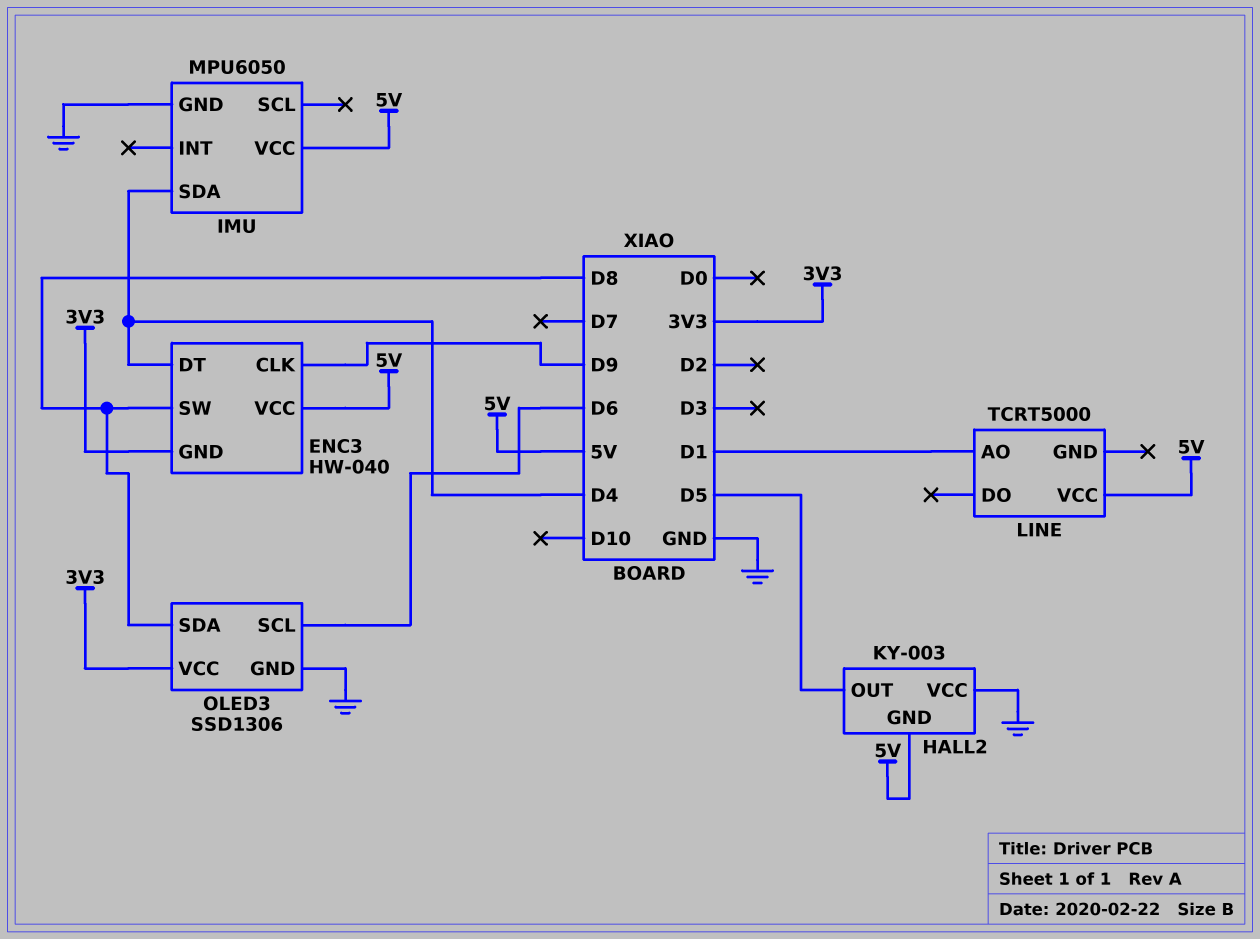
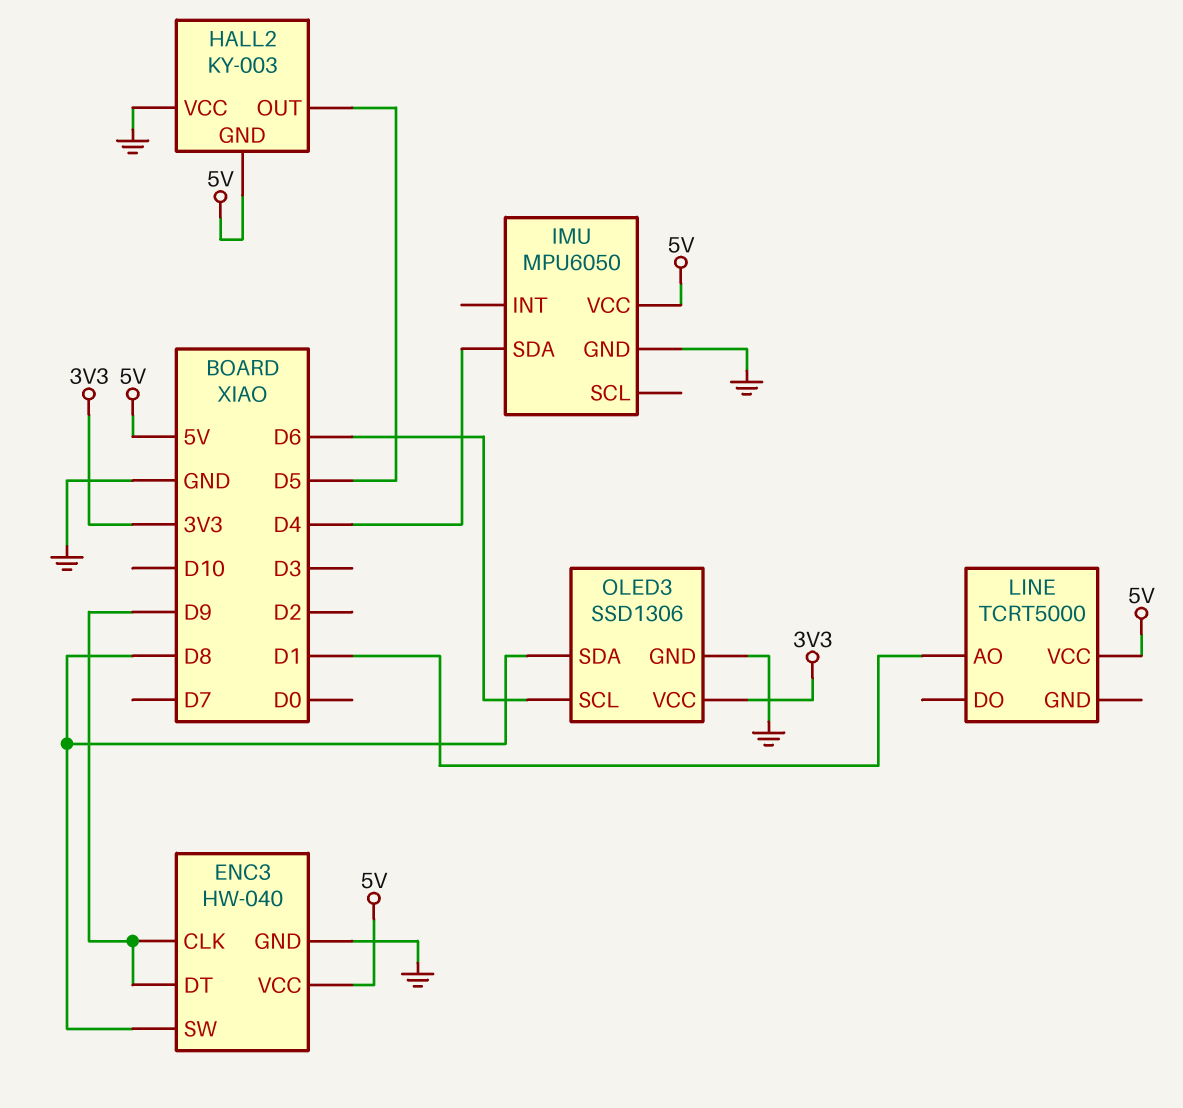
ENC3 pin DT: D4 -> D9
ENC3 pin GND: 3V3 -> GND

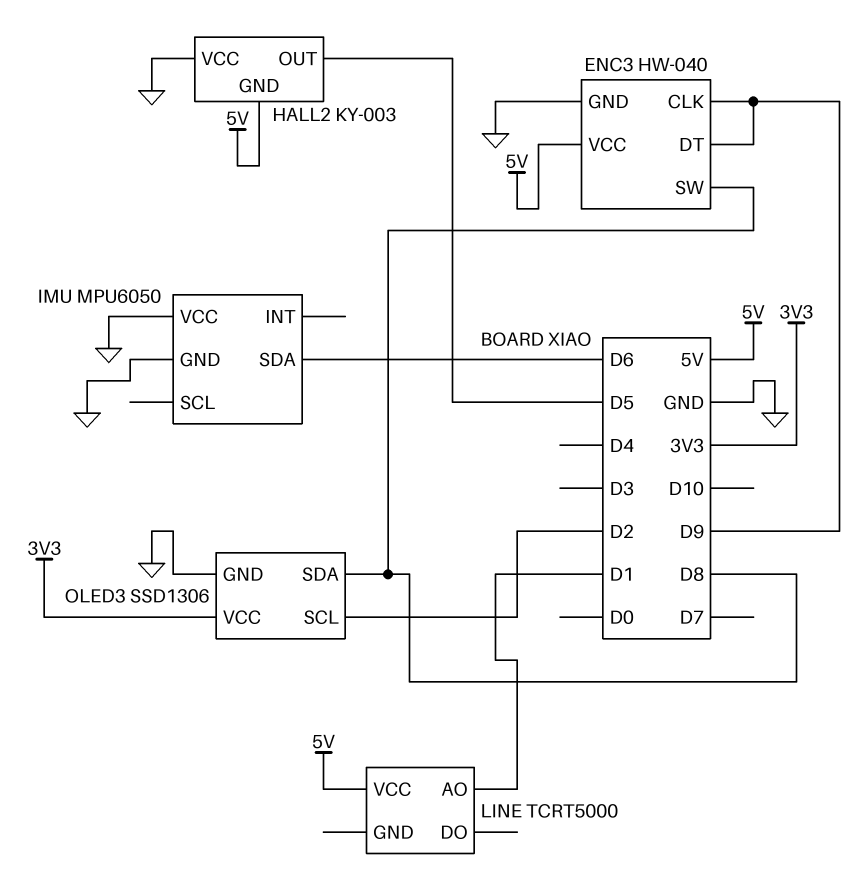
IMU pin SDA: D4 -> D6
IMU pin VCC: 5V -> GND
OLED3 pin SCL: D6 -> D2

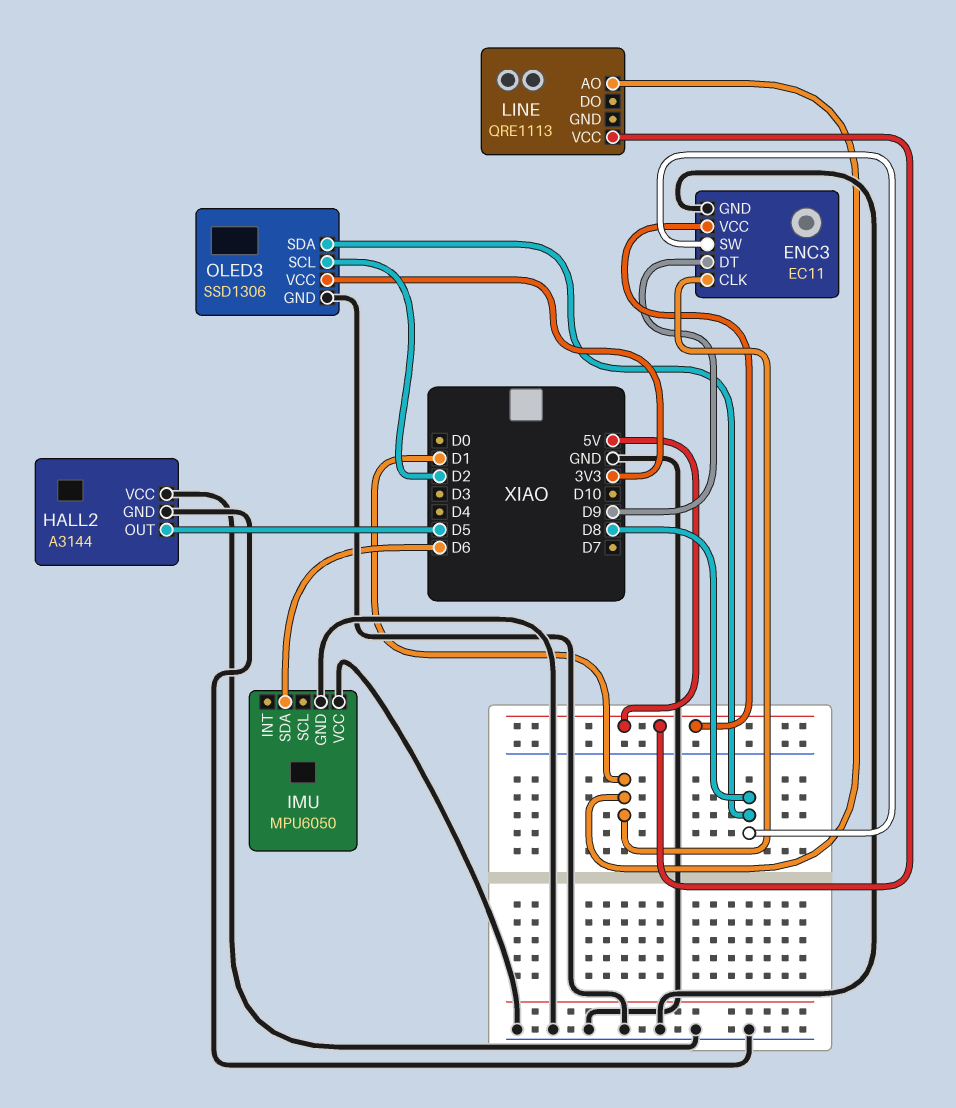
ENC3: HW-040 -> EC11
ENC3 pin CLK: D9 -> D1
HALL2: KY-003 -> A3144
HALL2 pin GND: 5V -> GND
LINE: TCRT5000 -> QRE1113

